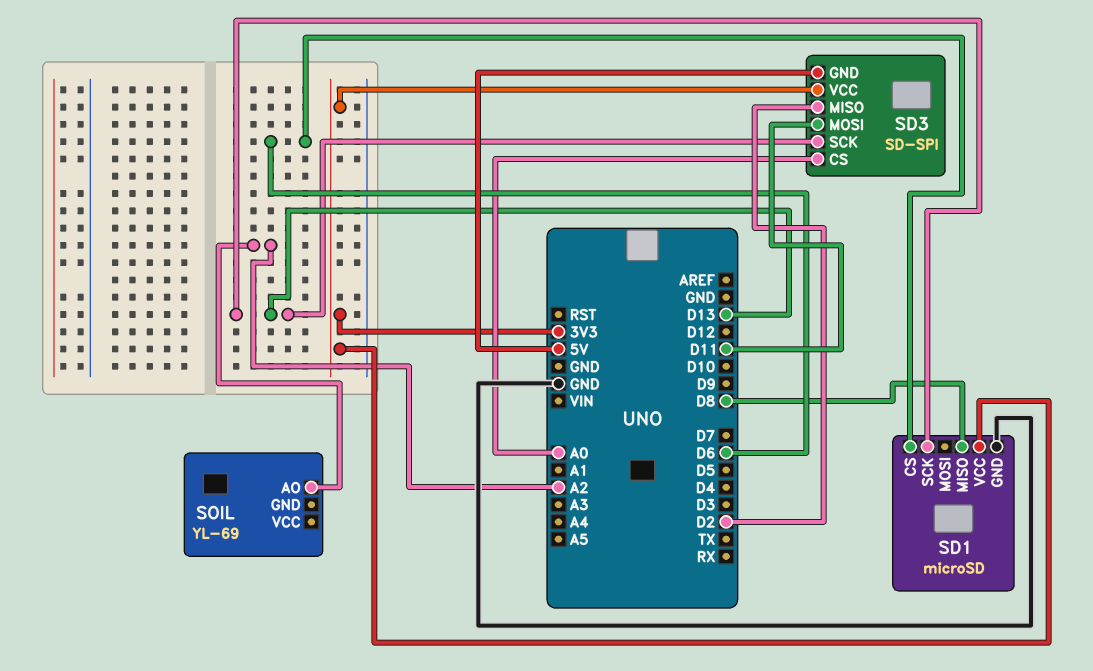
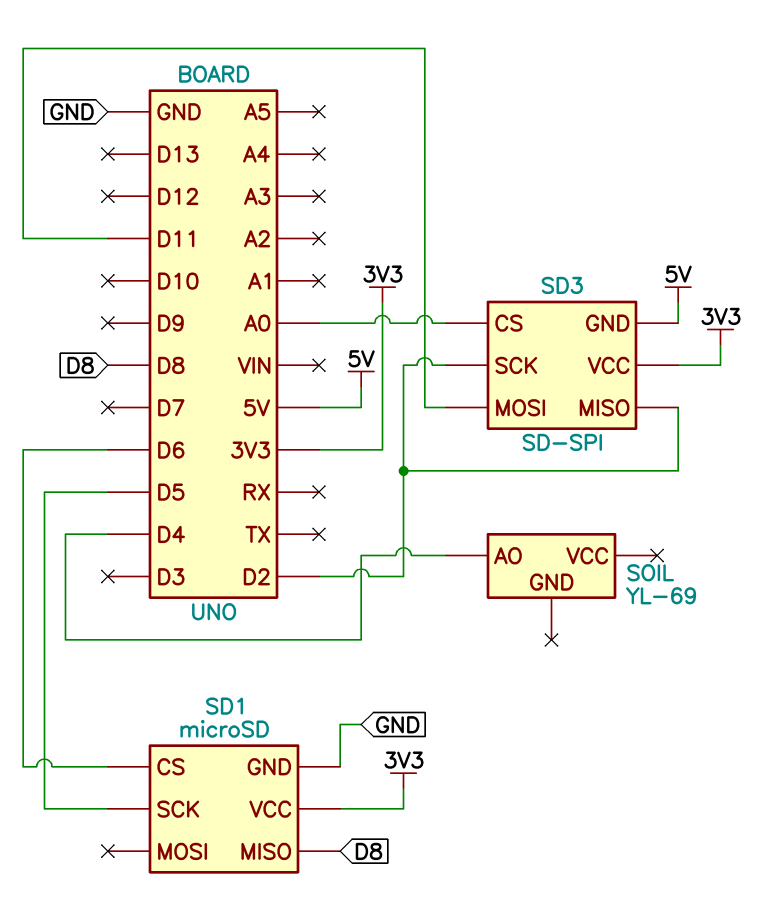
SD1 pin SCK: D13 -> D5
SD3 pin SCK: D13 -> D2
SOIL pin AO: A2 -> D4

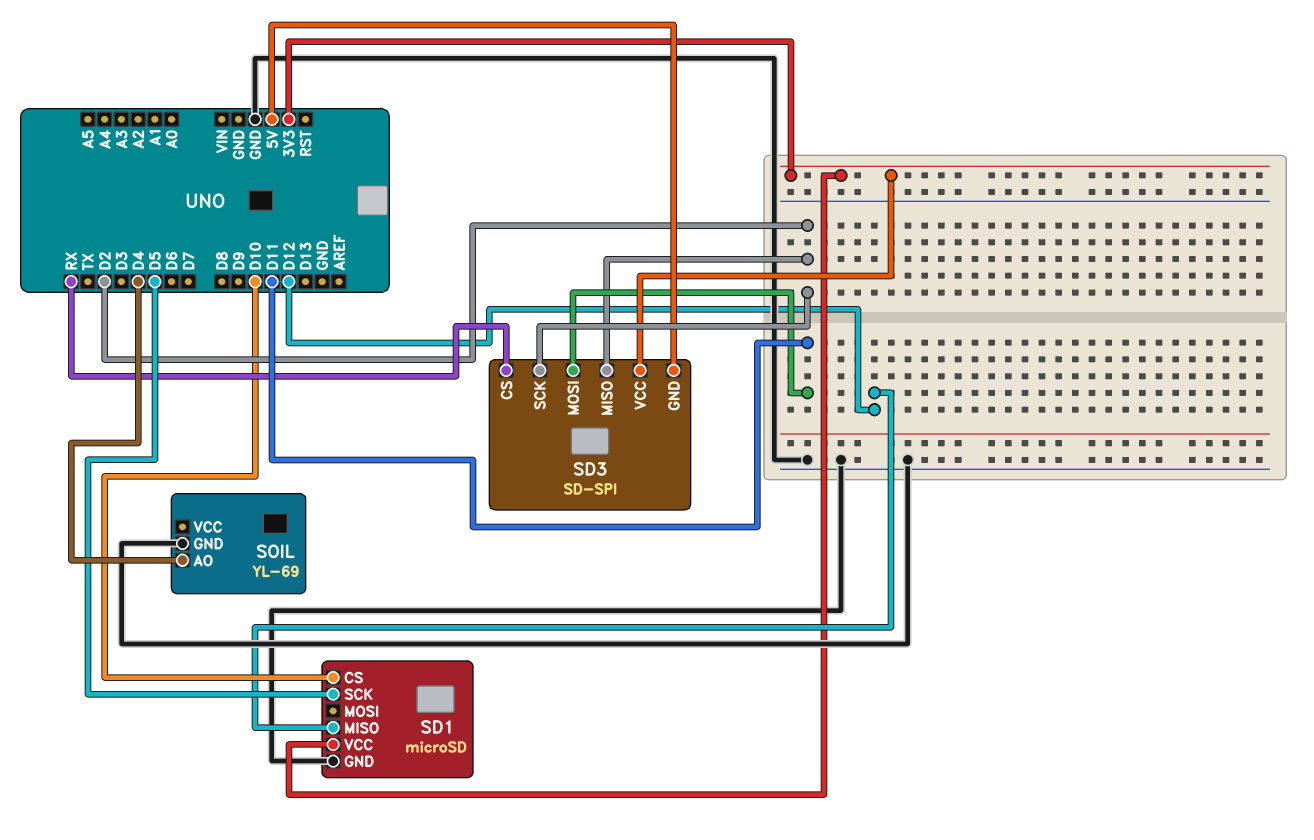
SD1 pin CS: D6 -> D10
SD1 pin MISO: D8 -> D12
SD3 pin CS: A0 -> RX
SOIL pin GND: none -> GND

